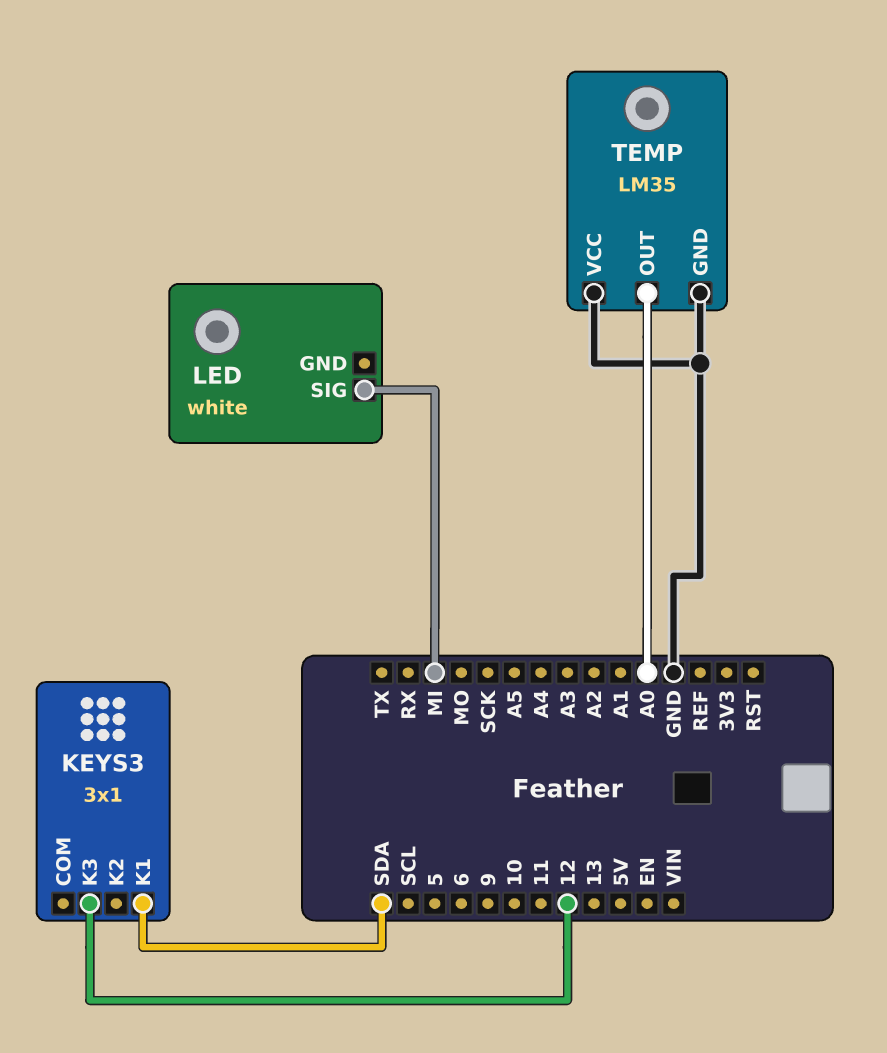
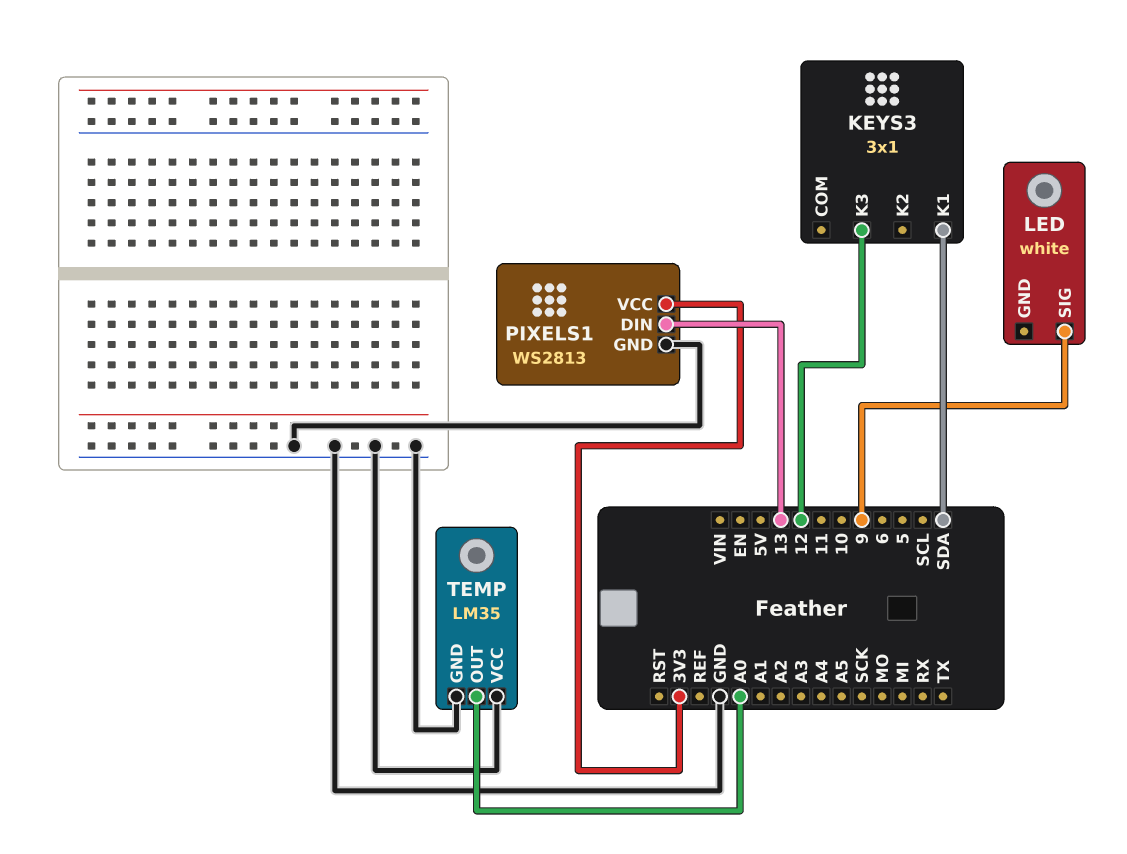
LED pin SIG: MI -> 9
PIXELS1: none -> WS2813
PIXELS1 pin DIN: none -> 13
PIXELS1 pin GND: none -> GND
PIXELS1 pin VCC: none -> 3V3

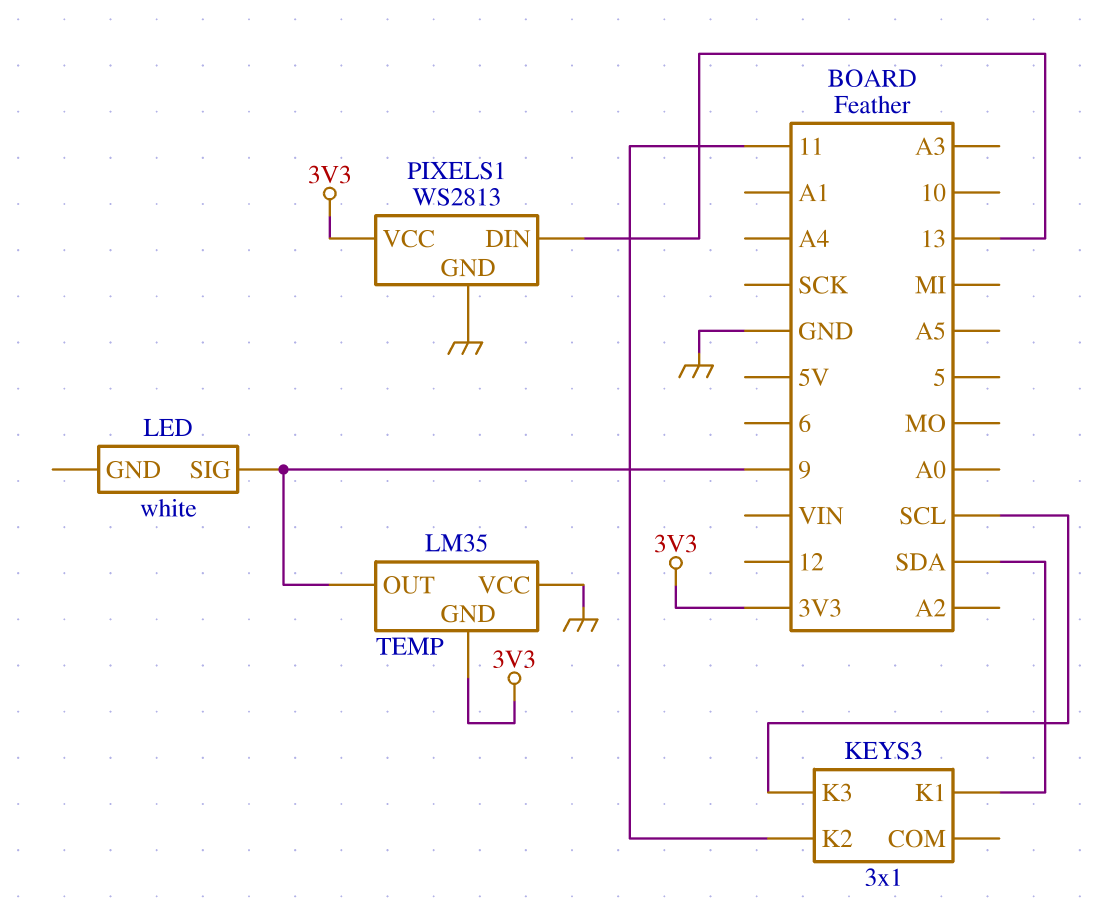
KEYS3 pin K2: none -> 11
KEYS3 pin K3: 12 -> SCL
TEMP pin GND: GND -> 3V3
TEMP pin OUT: A0 -> 9

